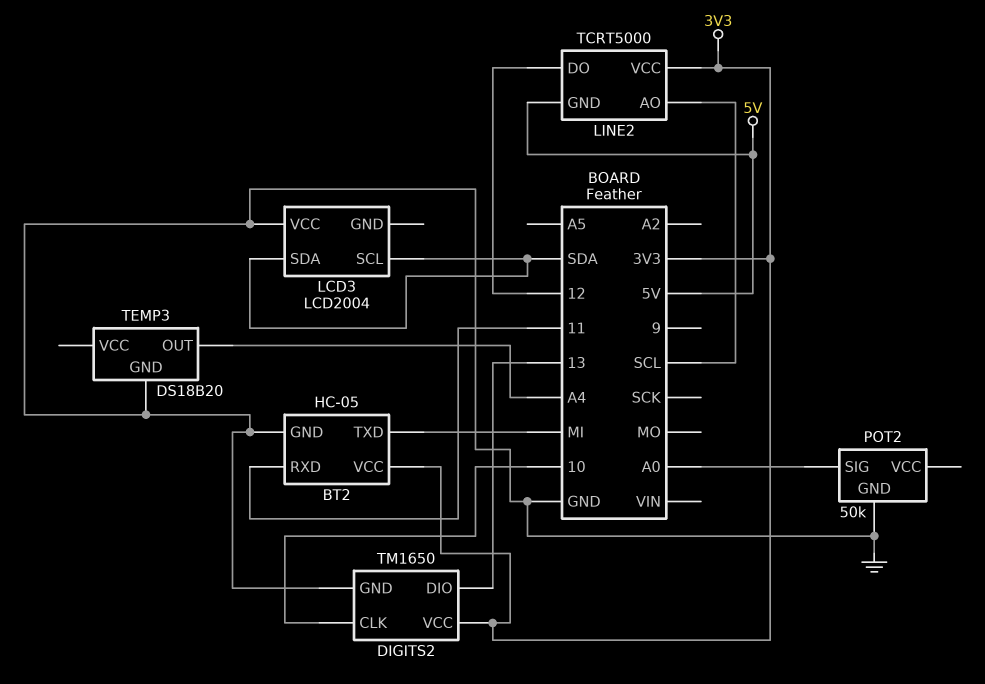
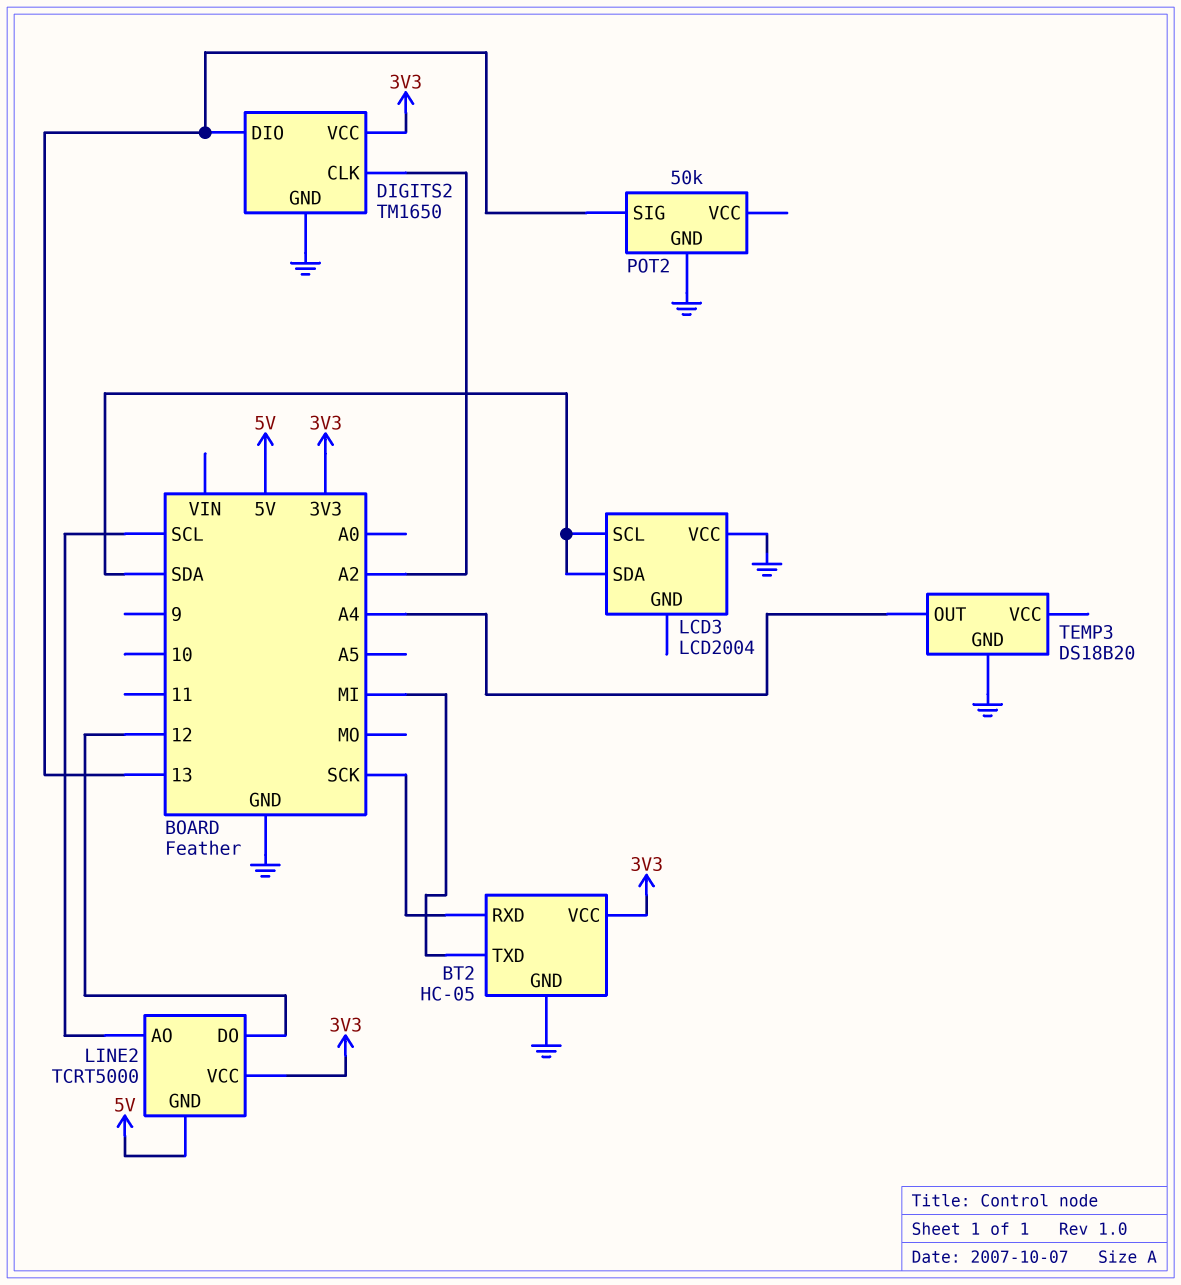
BT2 pin RXD: 11 -> SCK
DIGITS2 pin CLK: 10 -> A2
POT2 pin SIG: A0 -> 13

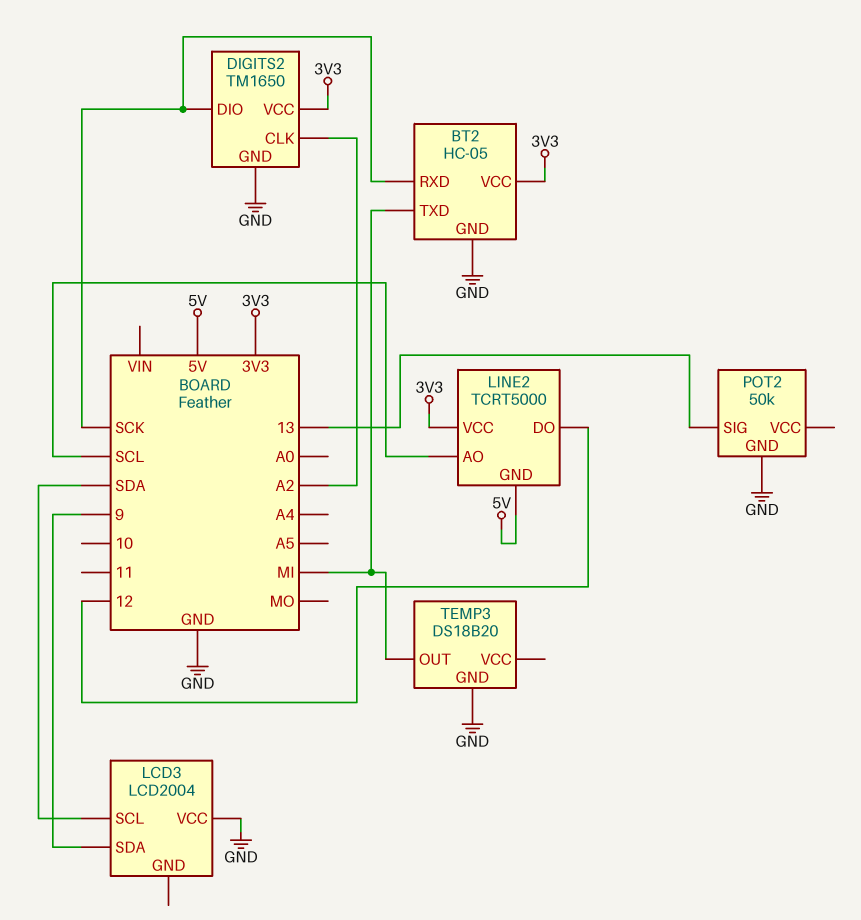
DIGITS2 pin DIO: 13 -> SCK
LCD3 pin SDA: SDA -> 9
TEMP3 pin OUT: A4 -> MI

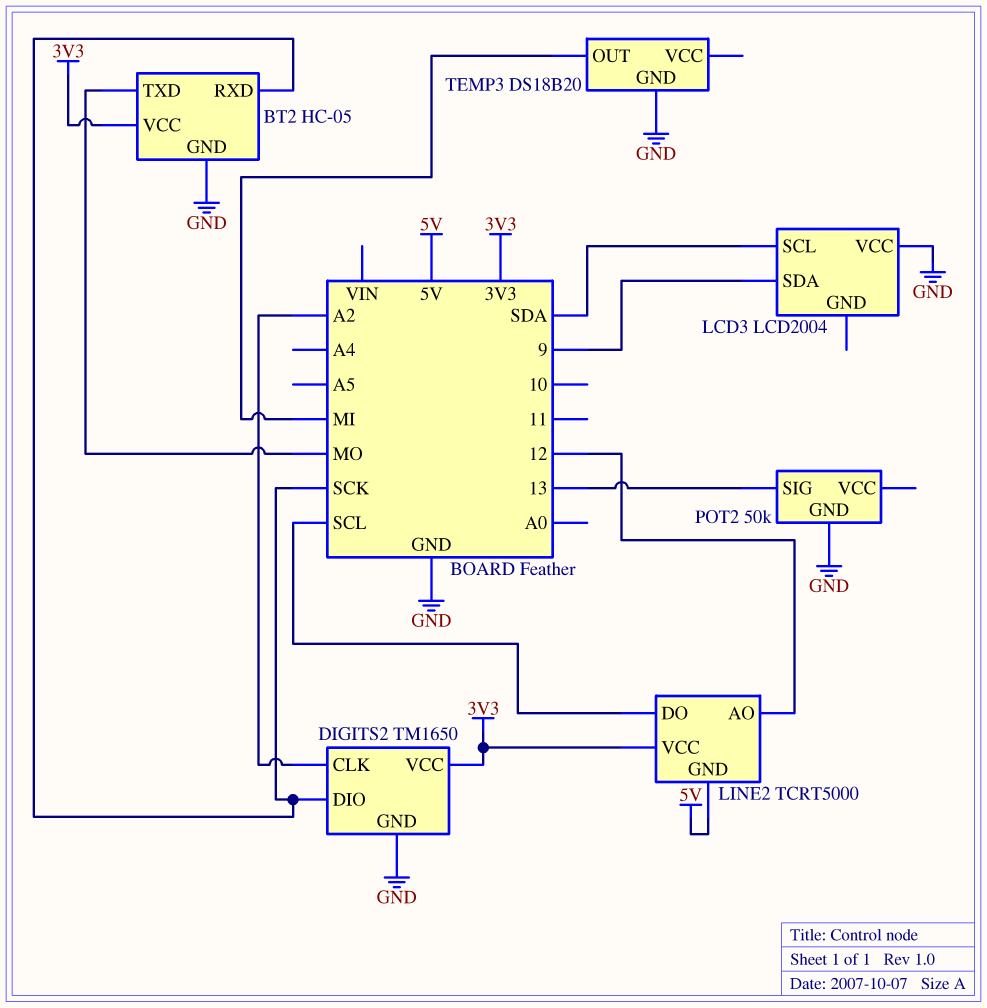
BT2 pin TXD: MI -> MO
LINE2 pin AO: SCL -> 12
LINE2 pin DO: 12 -> SCL

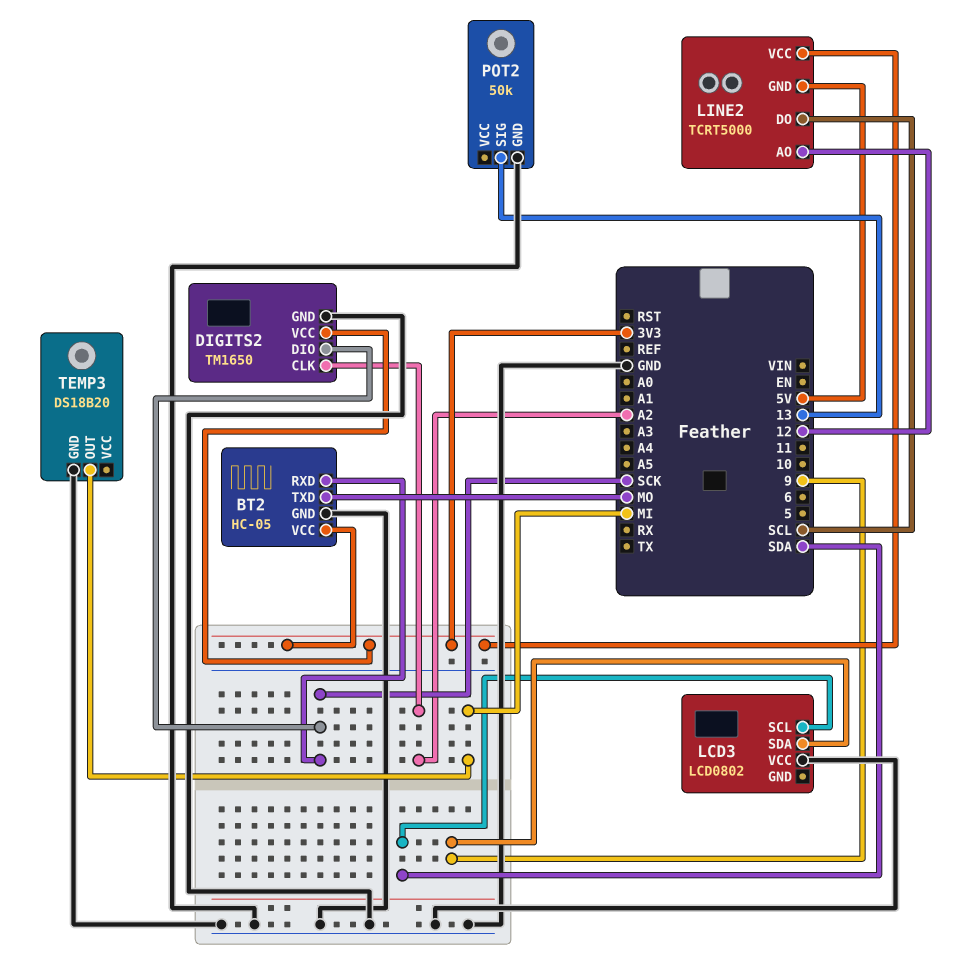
LCD3: LCD2004 -> LCD0802

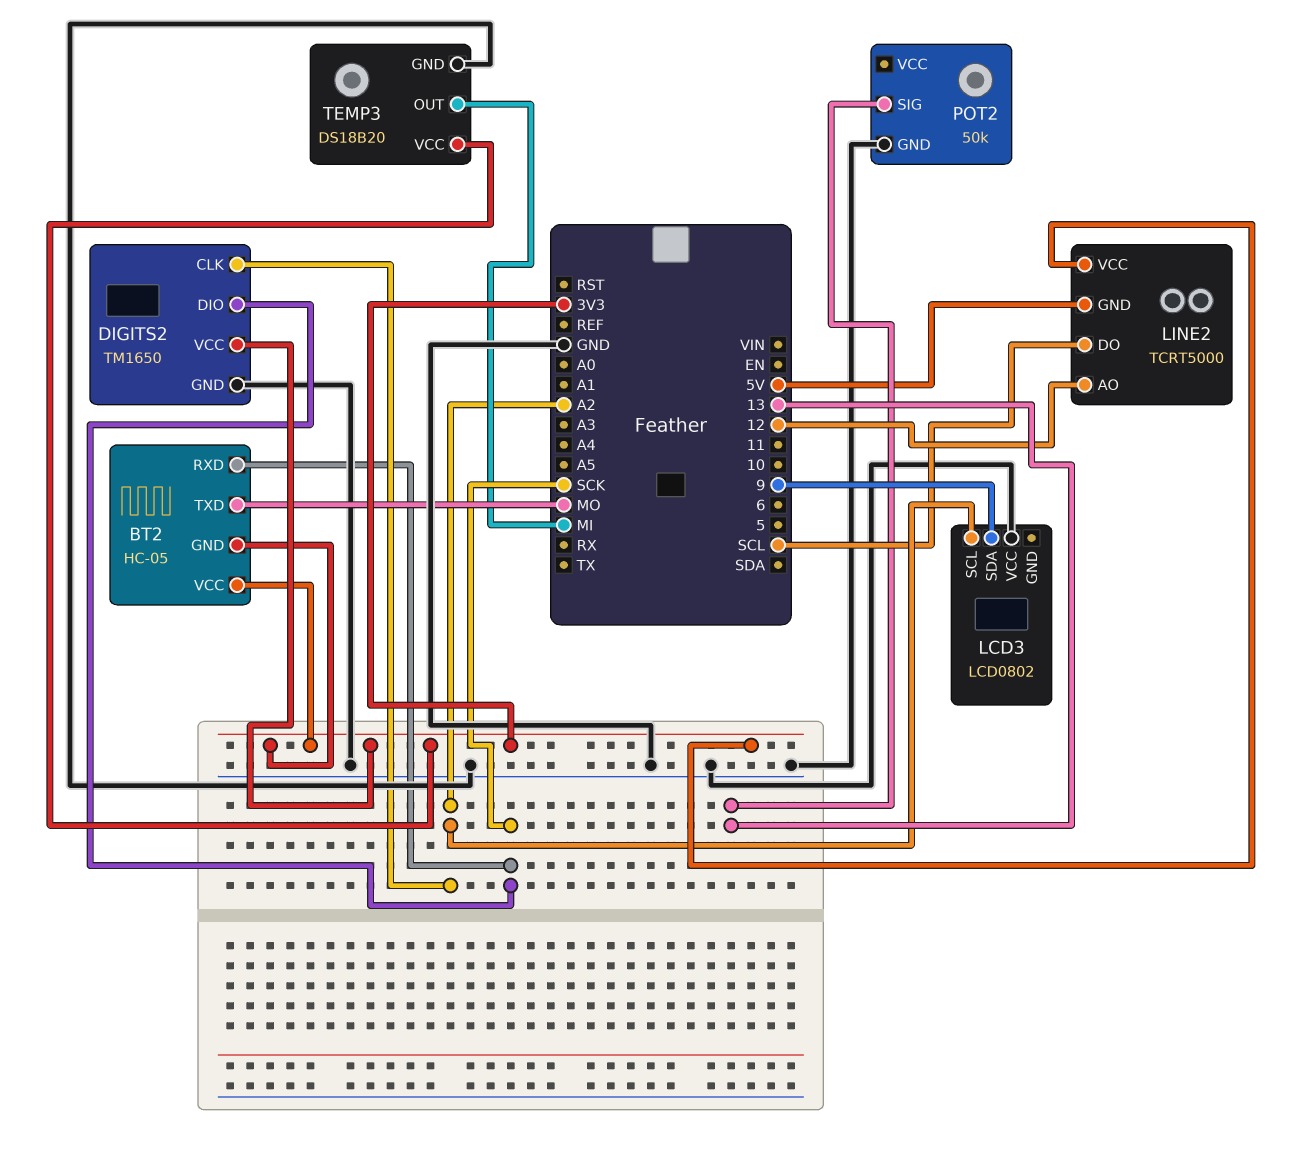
BT2 pin GND: GND -> 3V3
LCD3 pin SCL: SDA -> A2
TEMP3 pin VCC: none -> 3V3

